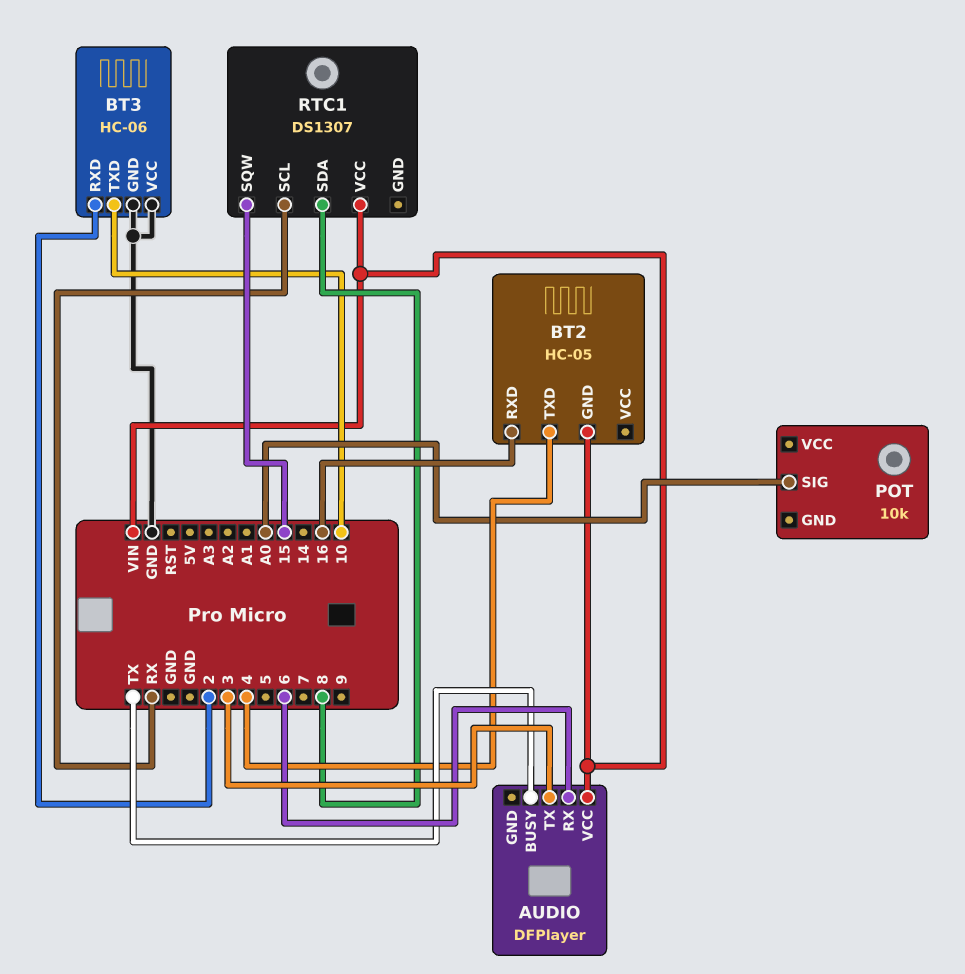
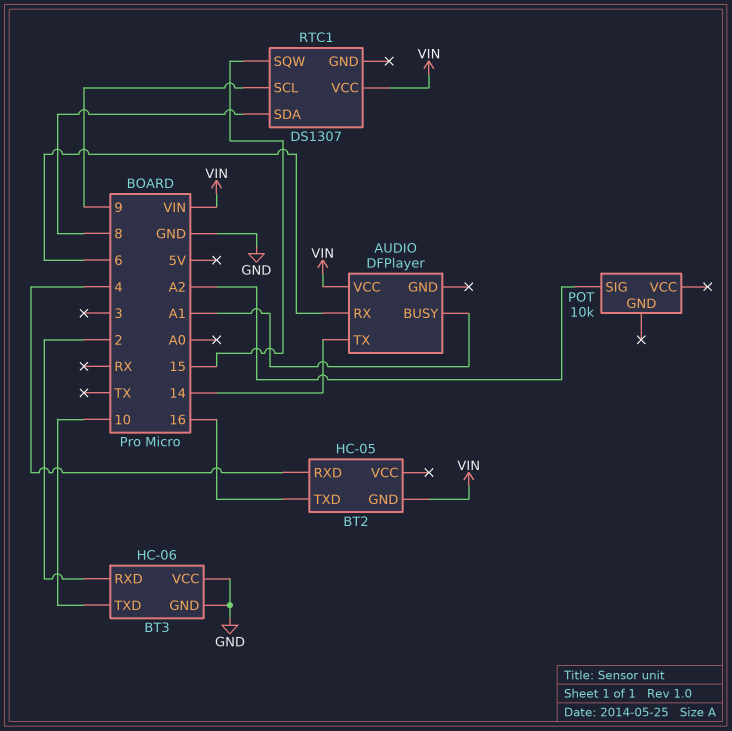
AUDIO pin BUSY: TX -> A1
AUDIO pin TX: 3 -> 14
BT2 pin RXD: 16 -> 4
BT2 pin TXD: 4 -> 16
POT pin SIG: A0 -> A2
RTC1 pin SCL: RX -> 9

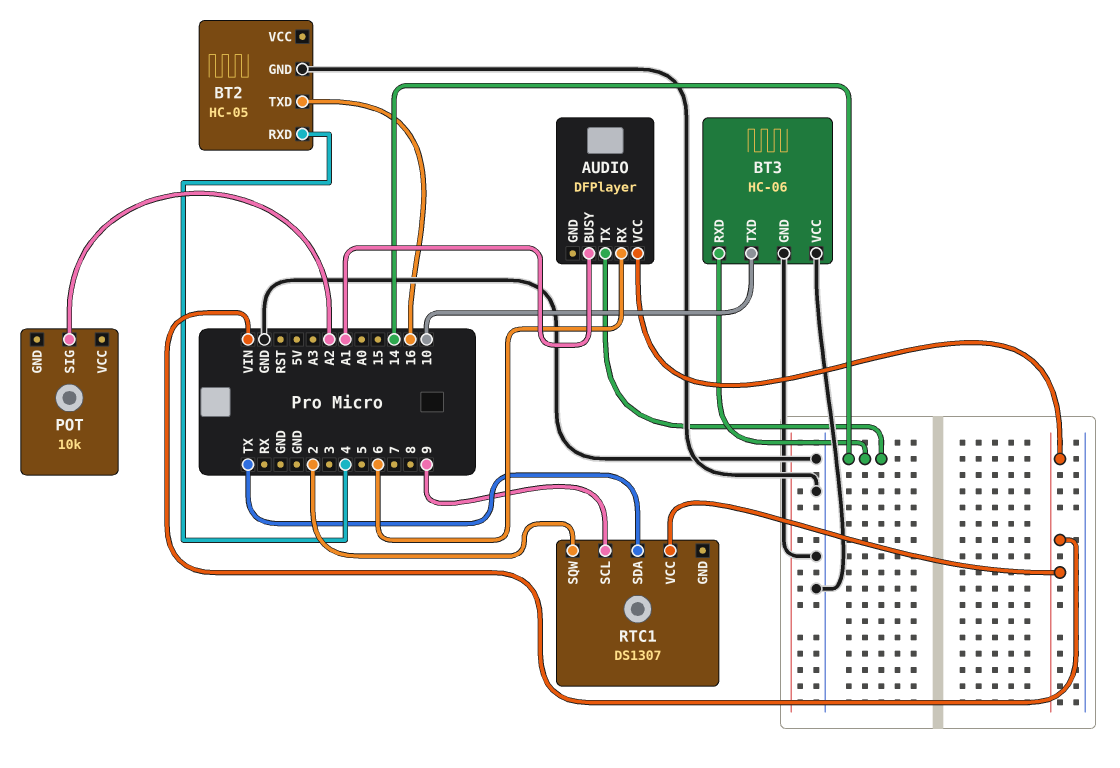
BT2 pin GND: VIN -> GND
BT3 pin RXD: 2 -> 14
RTC1 pin SDA: 8 -> TX
RTC1 pin SQW: 15 -> 2

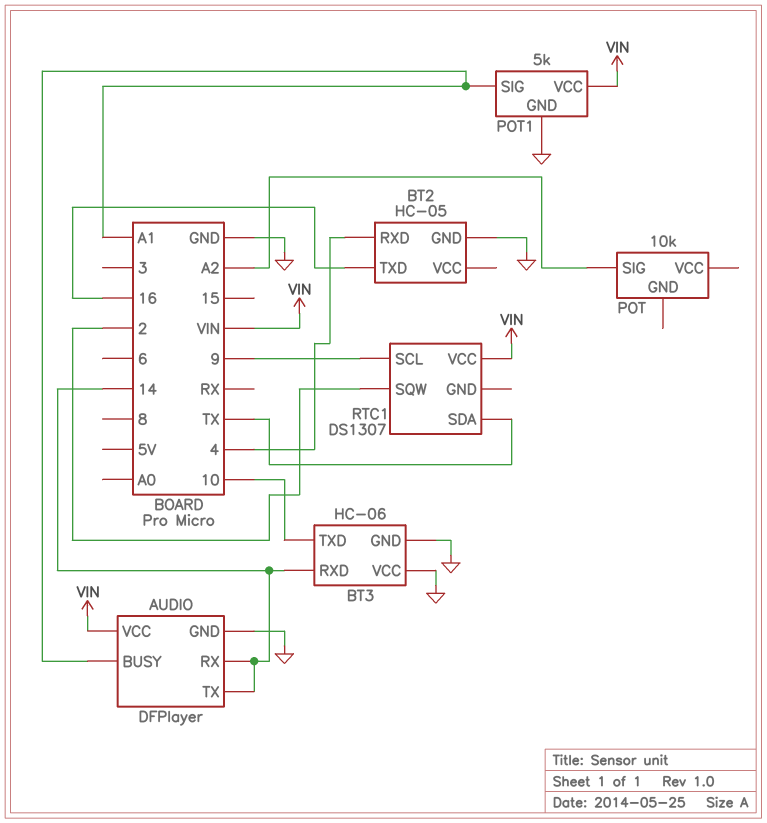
AUDIO pin GND: none -> GND
AUDIO pin RX: 6 -> 14
POT1: none -> 5k
POT1 pin GND: none -> GND
POT1 pin SIG: none -> A1
POT1 pin VCC: none -> VIN

